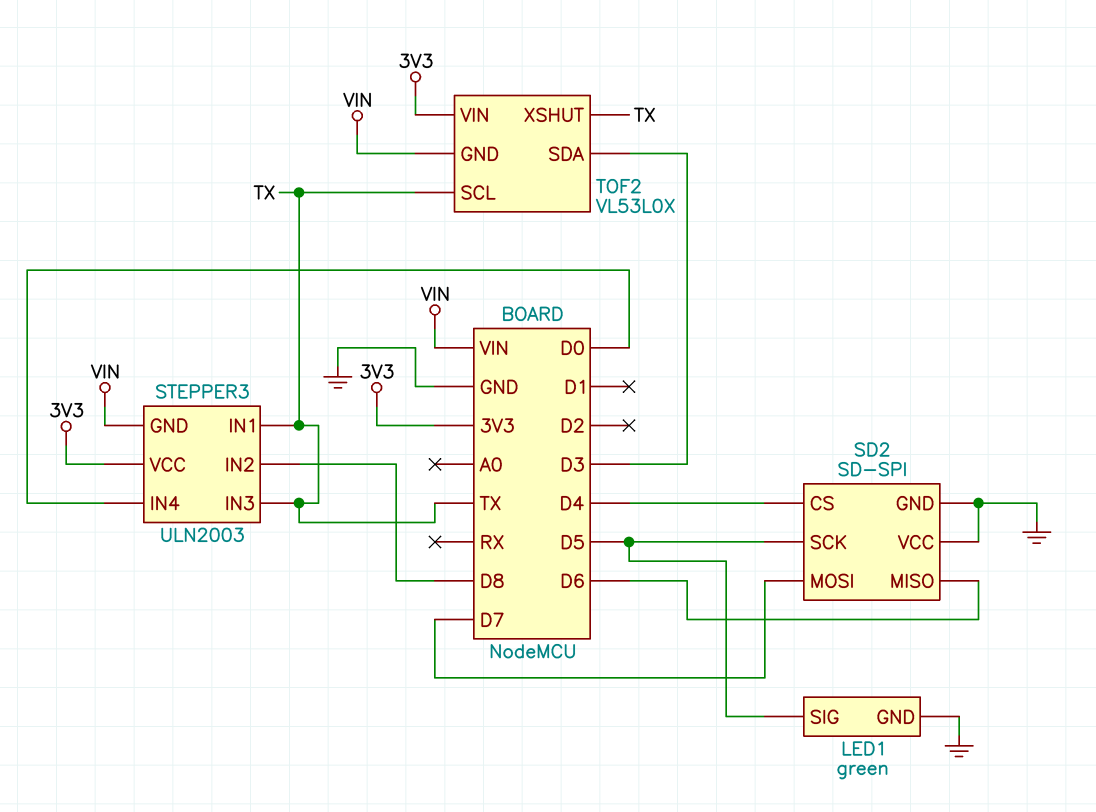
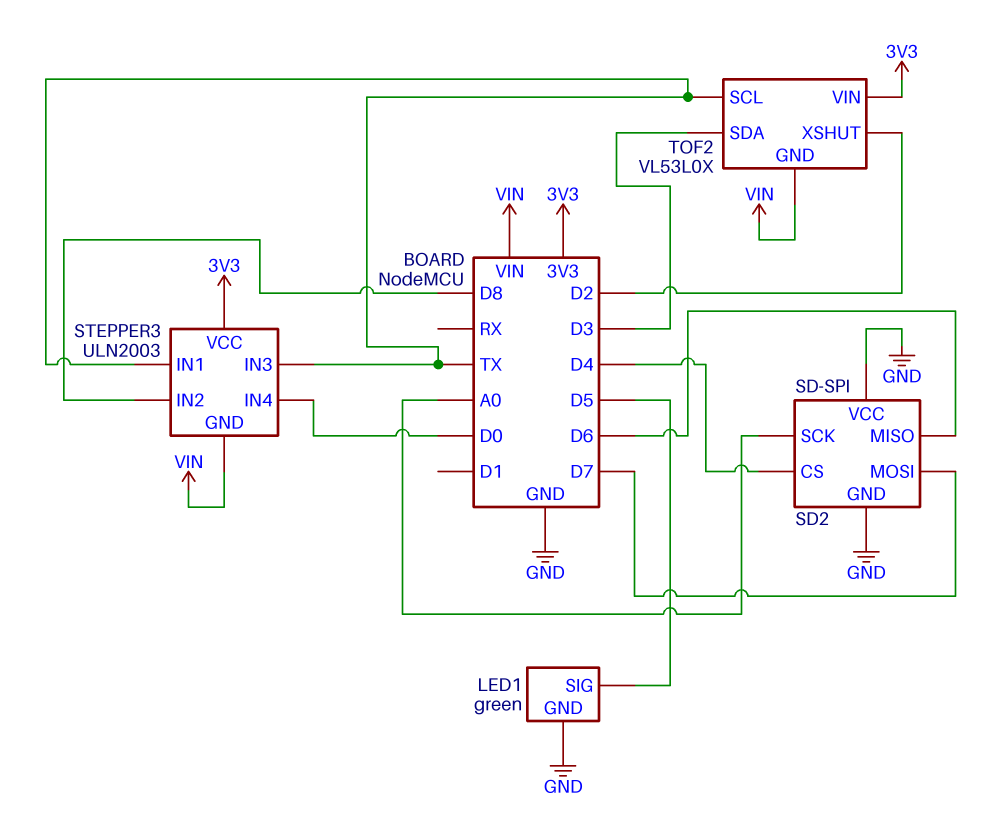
SD2 pin SCK: D5 -> A0
TOF2 pin XSHUT: TX -> D2

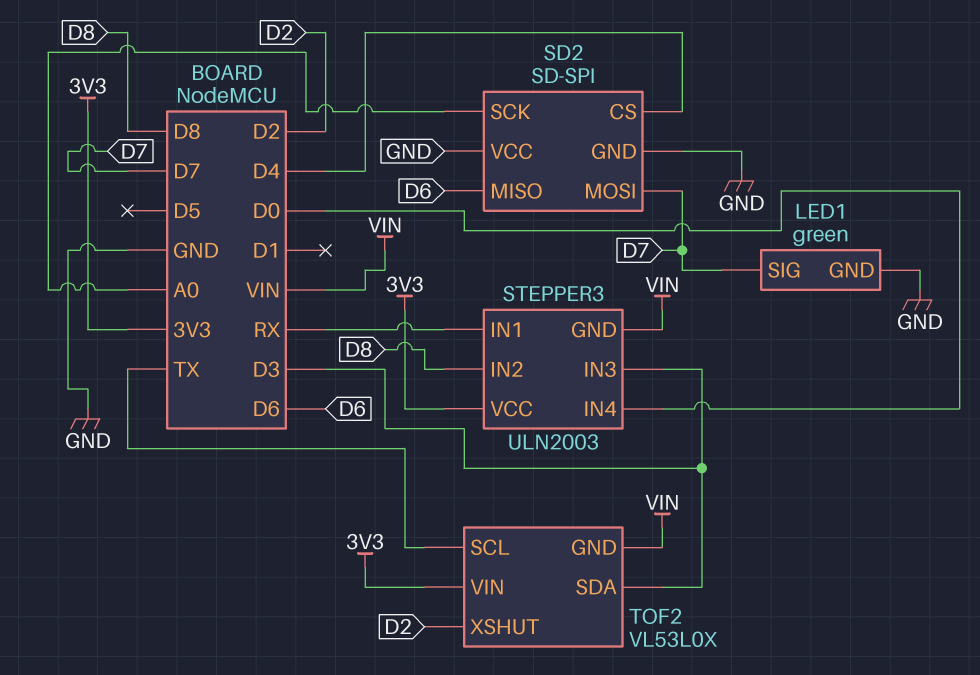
LED1 pin SIG: D5 -> D7
STEPPER3 pin IN1: TX -> RX
STEPPER3 pin IN3: TX -> D3

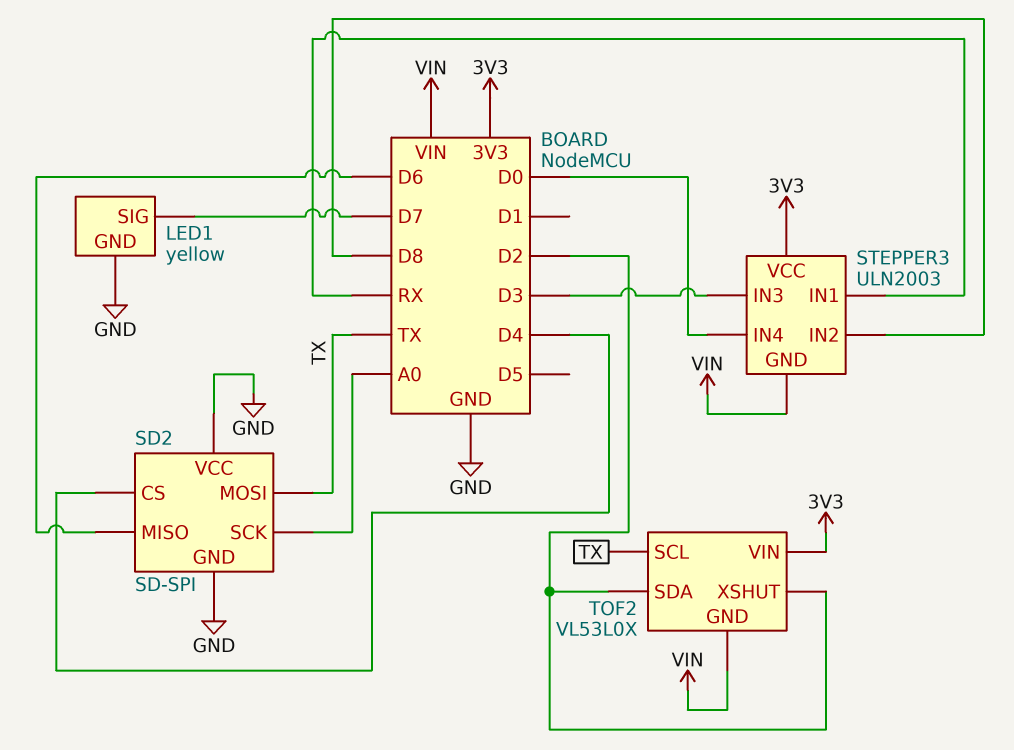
LED1: green -> yellow
SD2 pin MOSI: D7 -> TX
TOF2 pin SDA: D3 -> D2

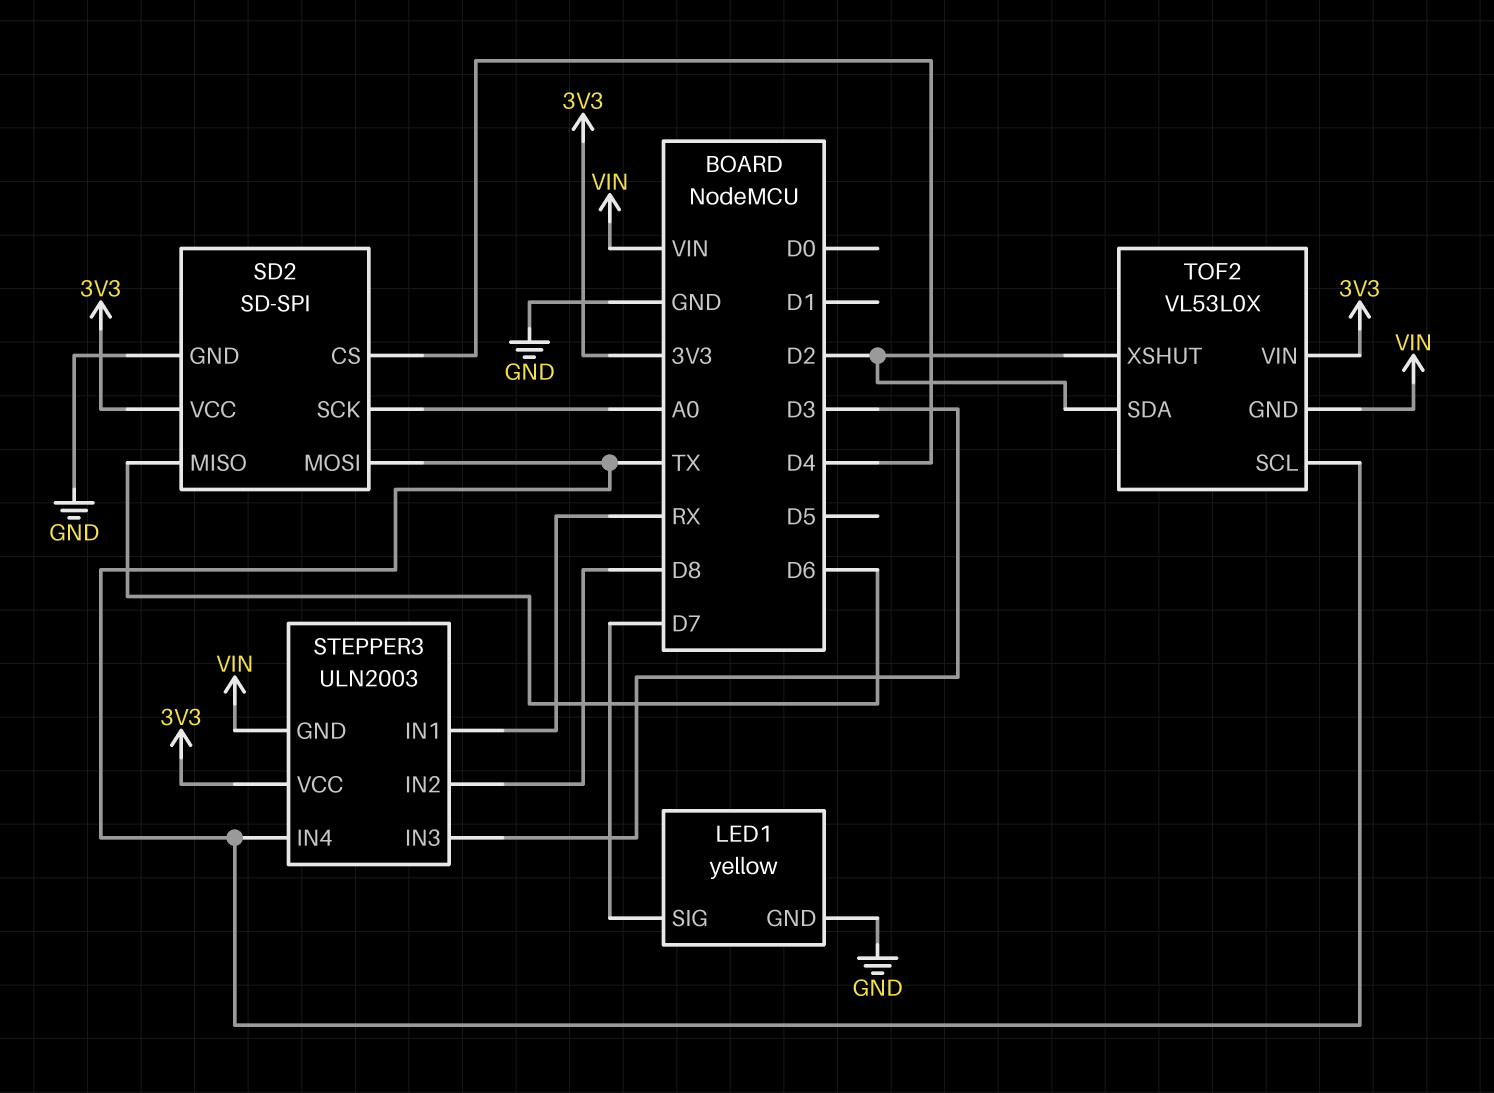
SD2 pin VCC: GND -> 3V3
STEPPER3 pin IN4: D0 -> TX

